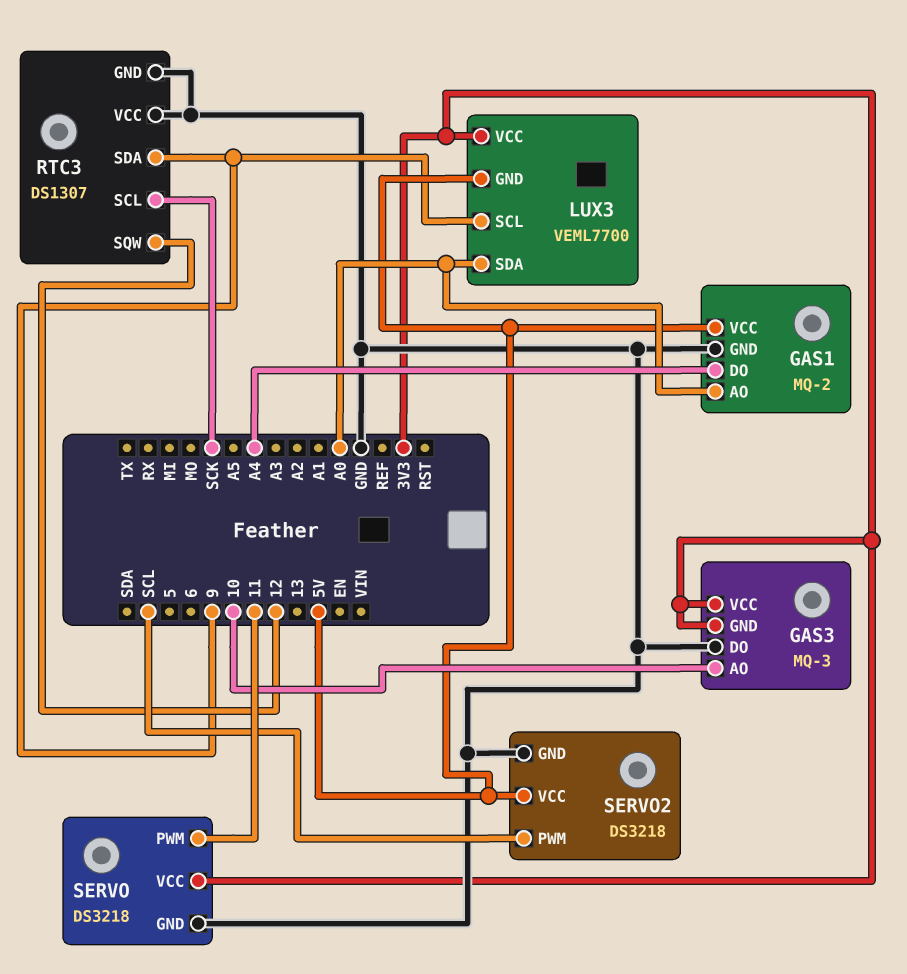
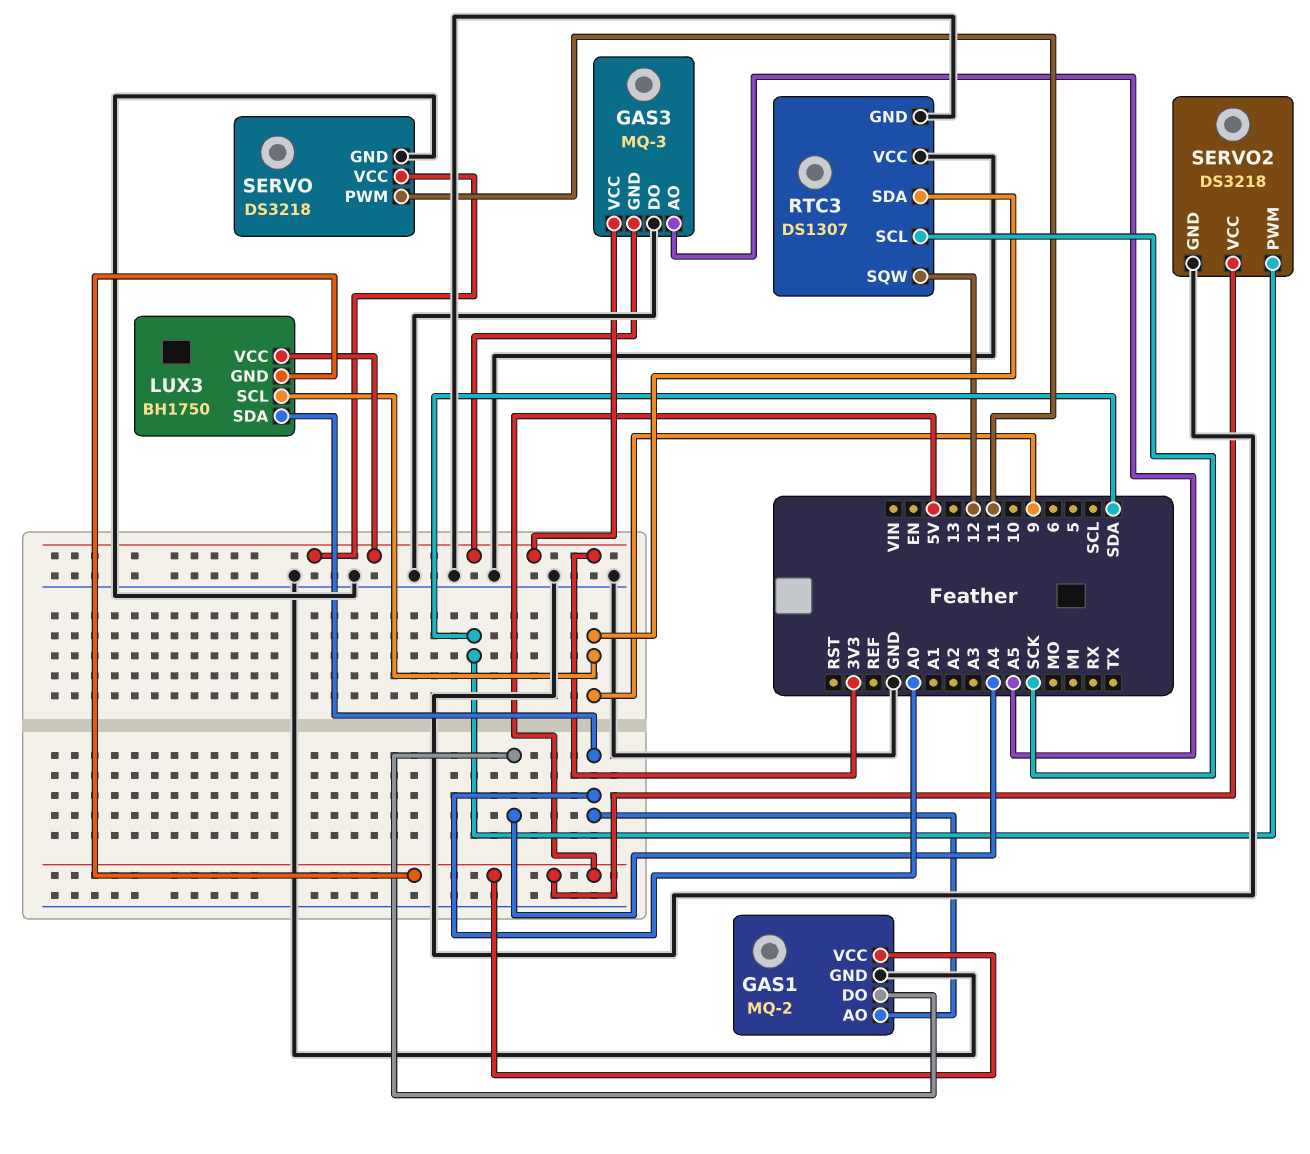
GAS3 pin AO: 10 -> A5
LUX3: VEML7700 -> BH1750
SERVO2 pin PWM: SCL -> SDA

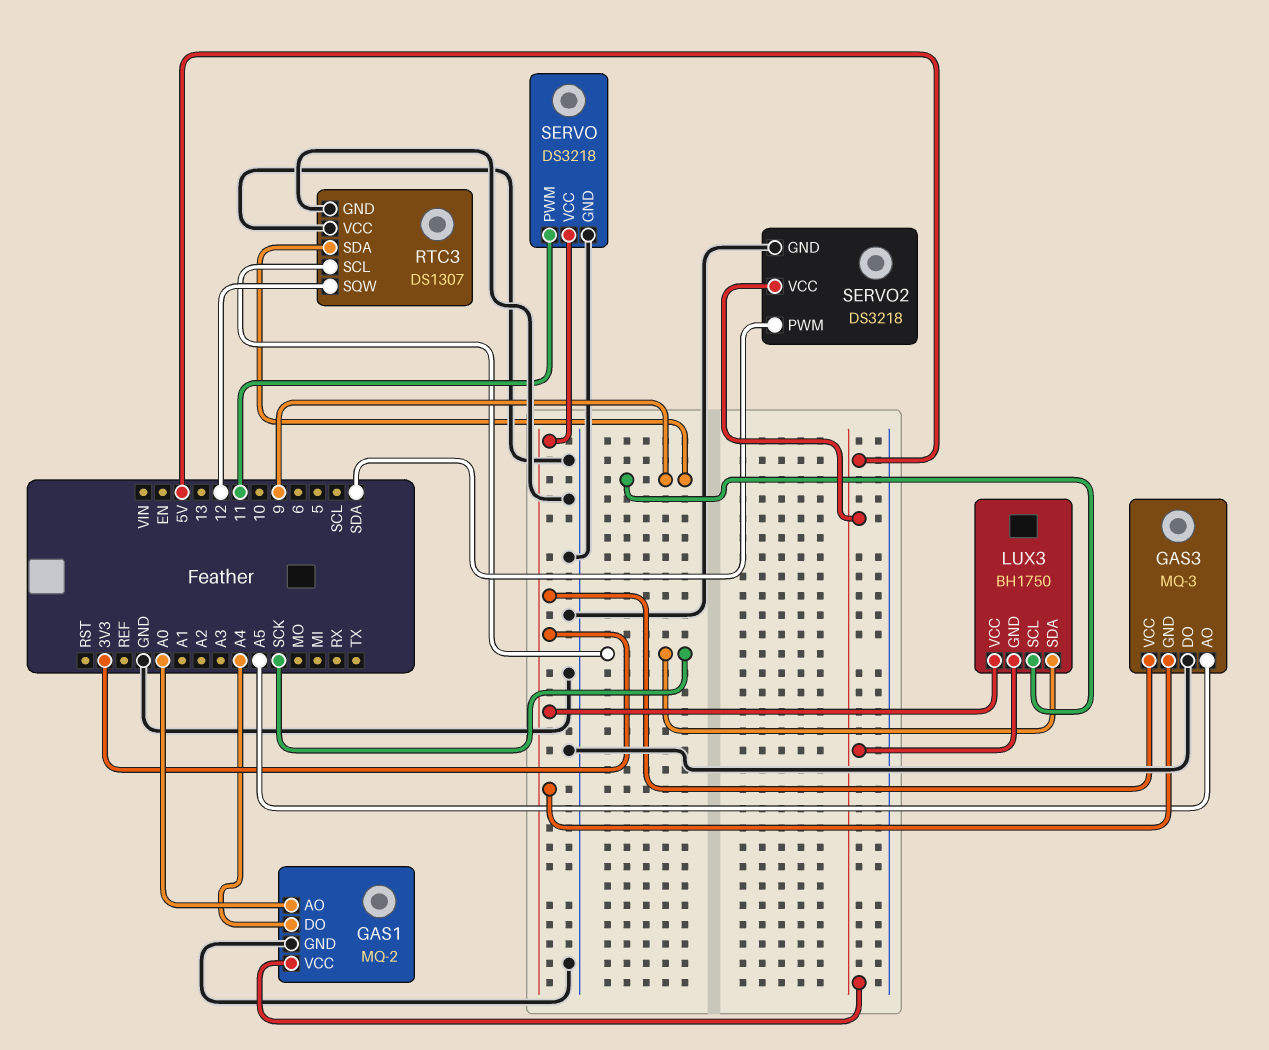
LUX3 pin SDA: A0 -> SCK

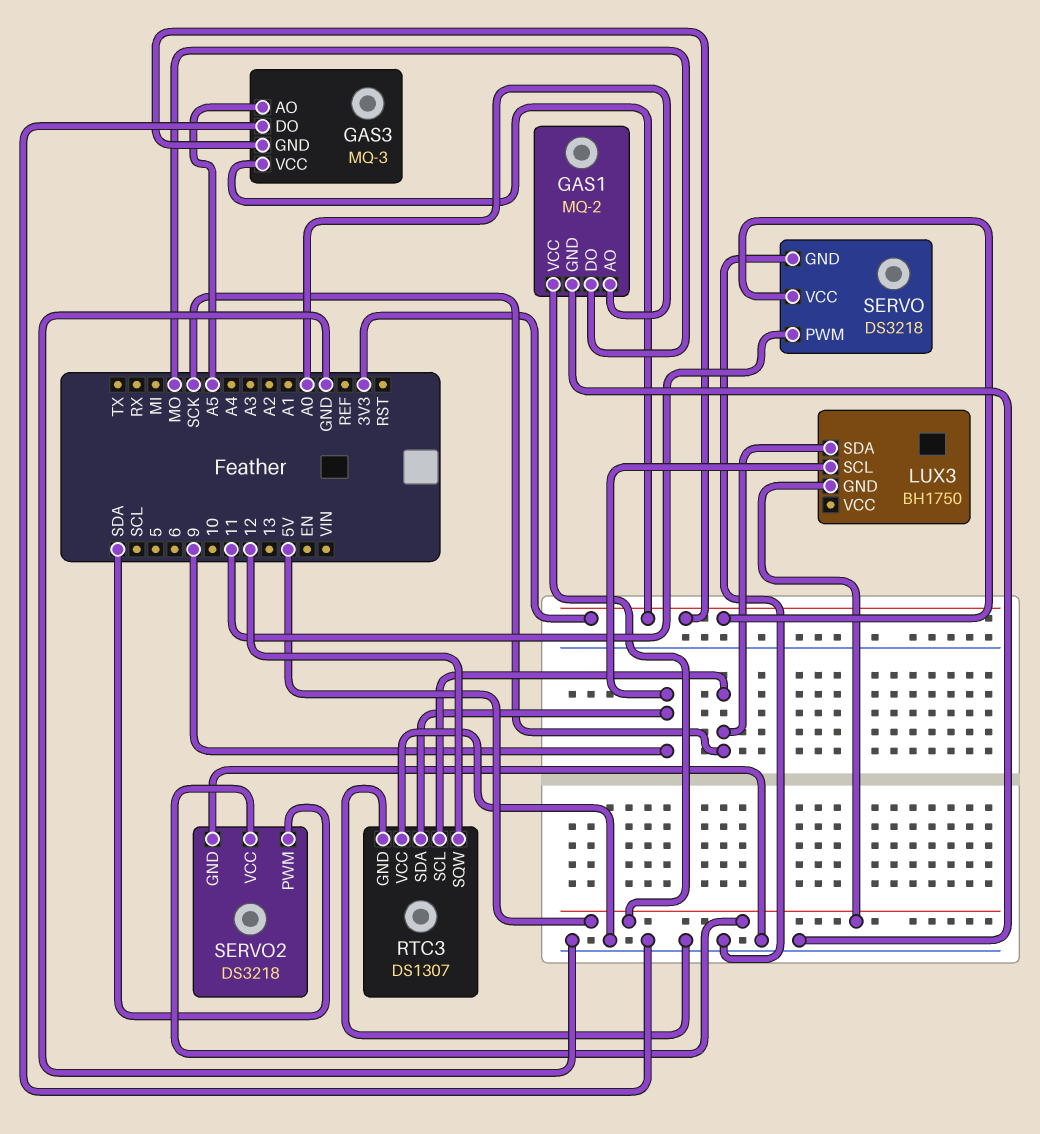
GAS1 pin DO: A4 -> MO
LUX3 pin VCC: 3V3 -> none

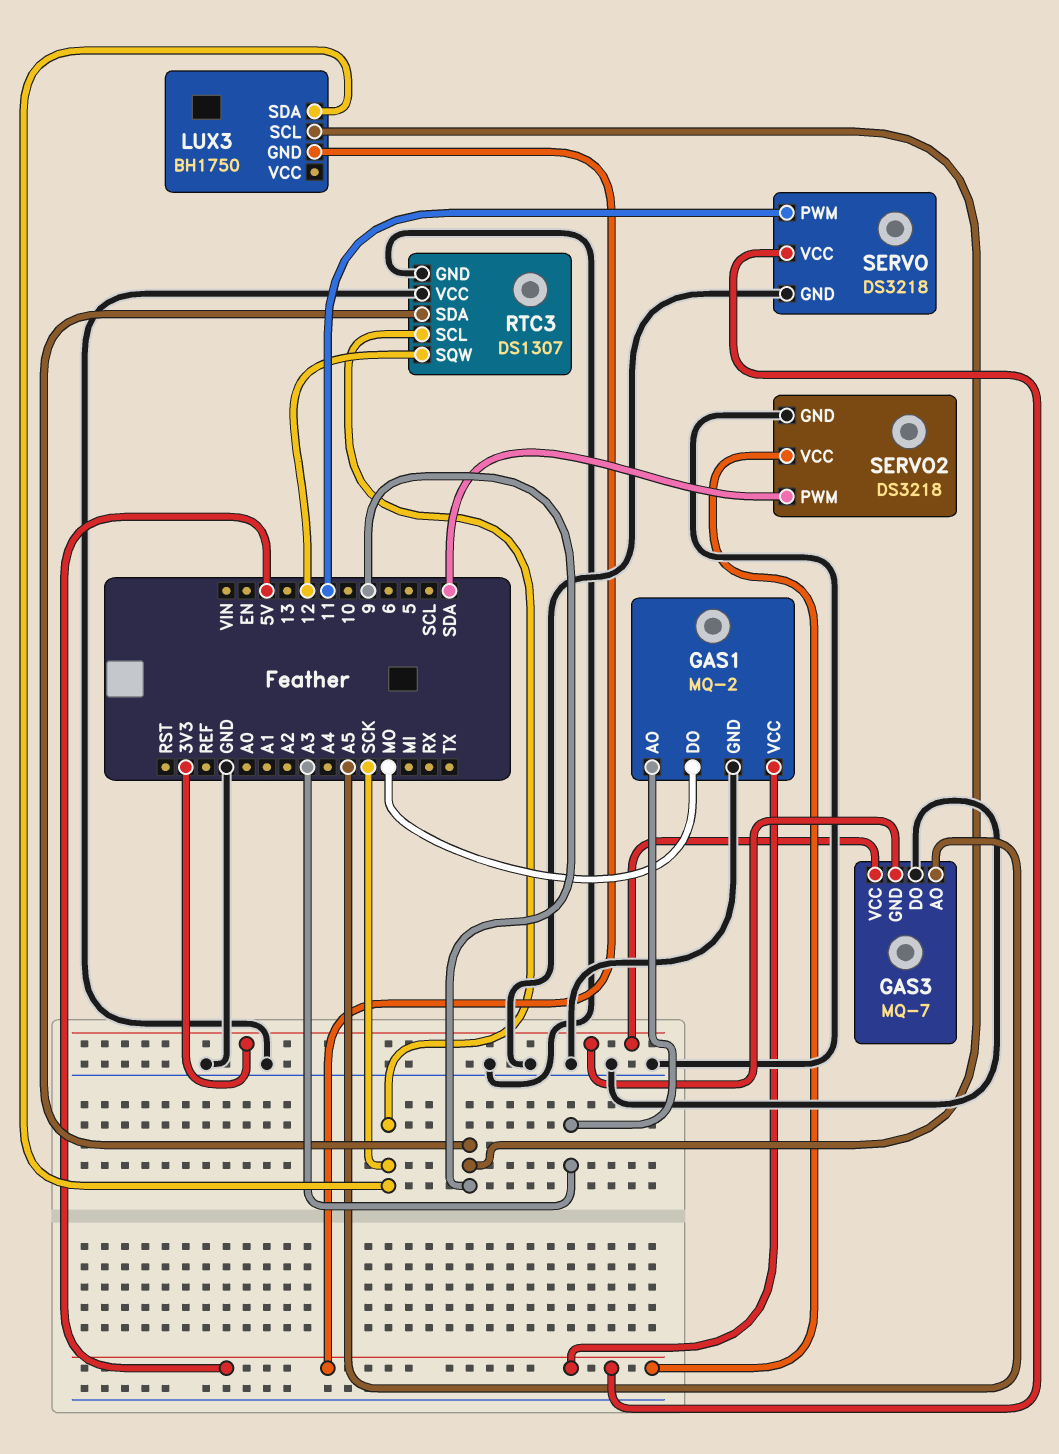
GAS1 pin AO: A0 -> A3
GAS3: MQ-3 -> MQ-7
SERVO pin VCC: 3V3 -> 5V

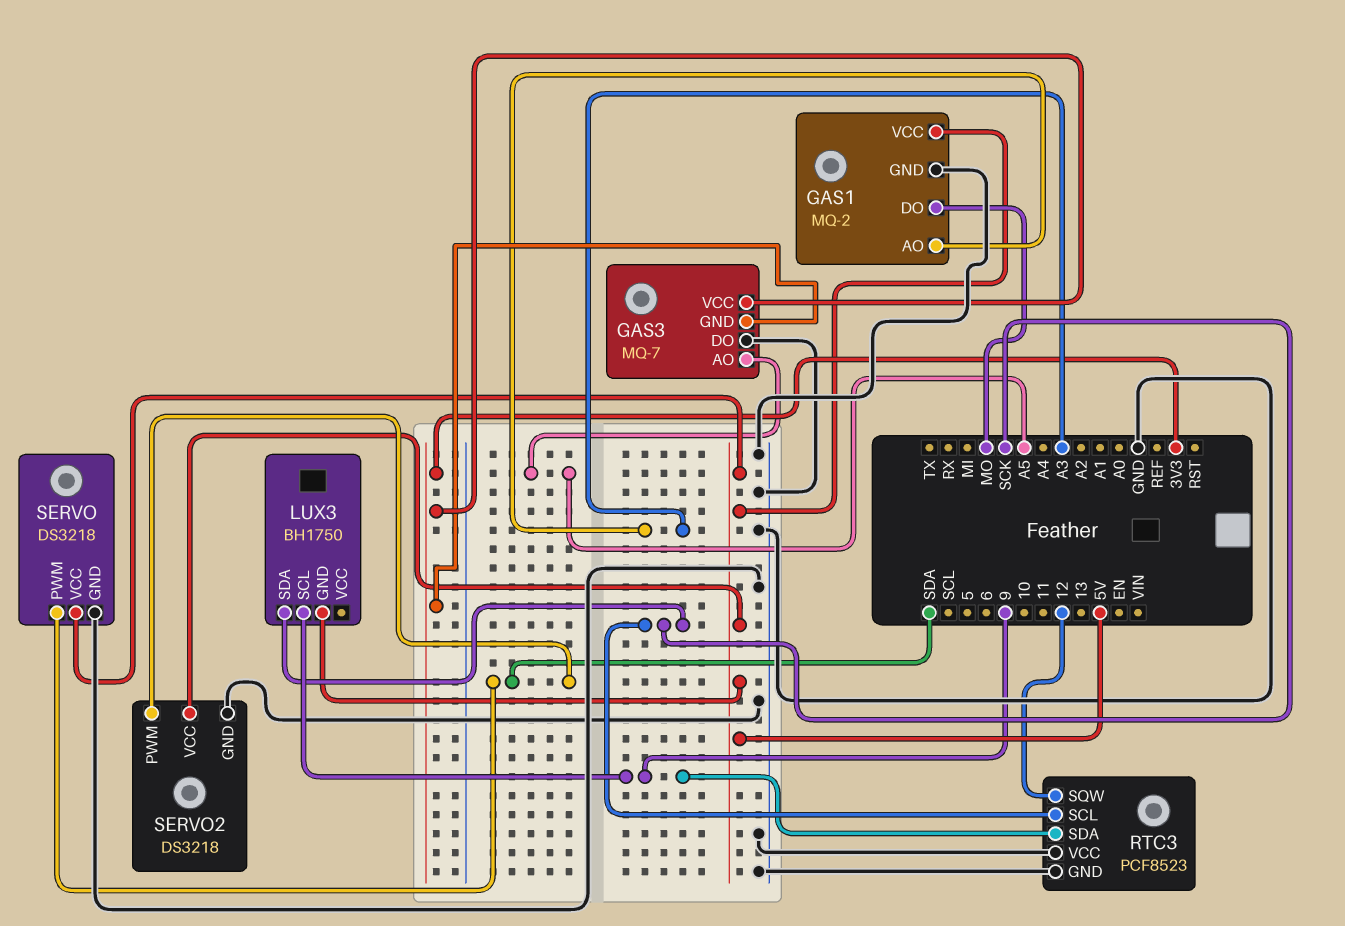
RTC3: DS1307 -> PCF8523
SERVO pin PWM: 11 -> SDA

